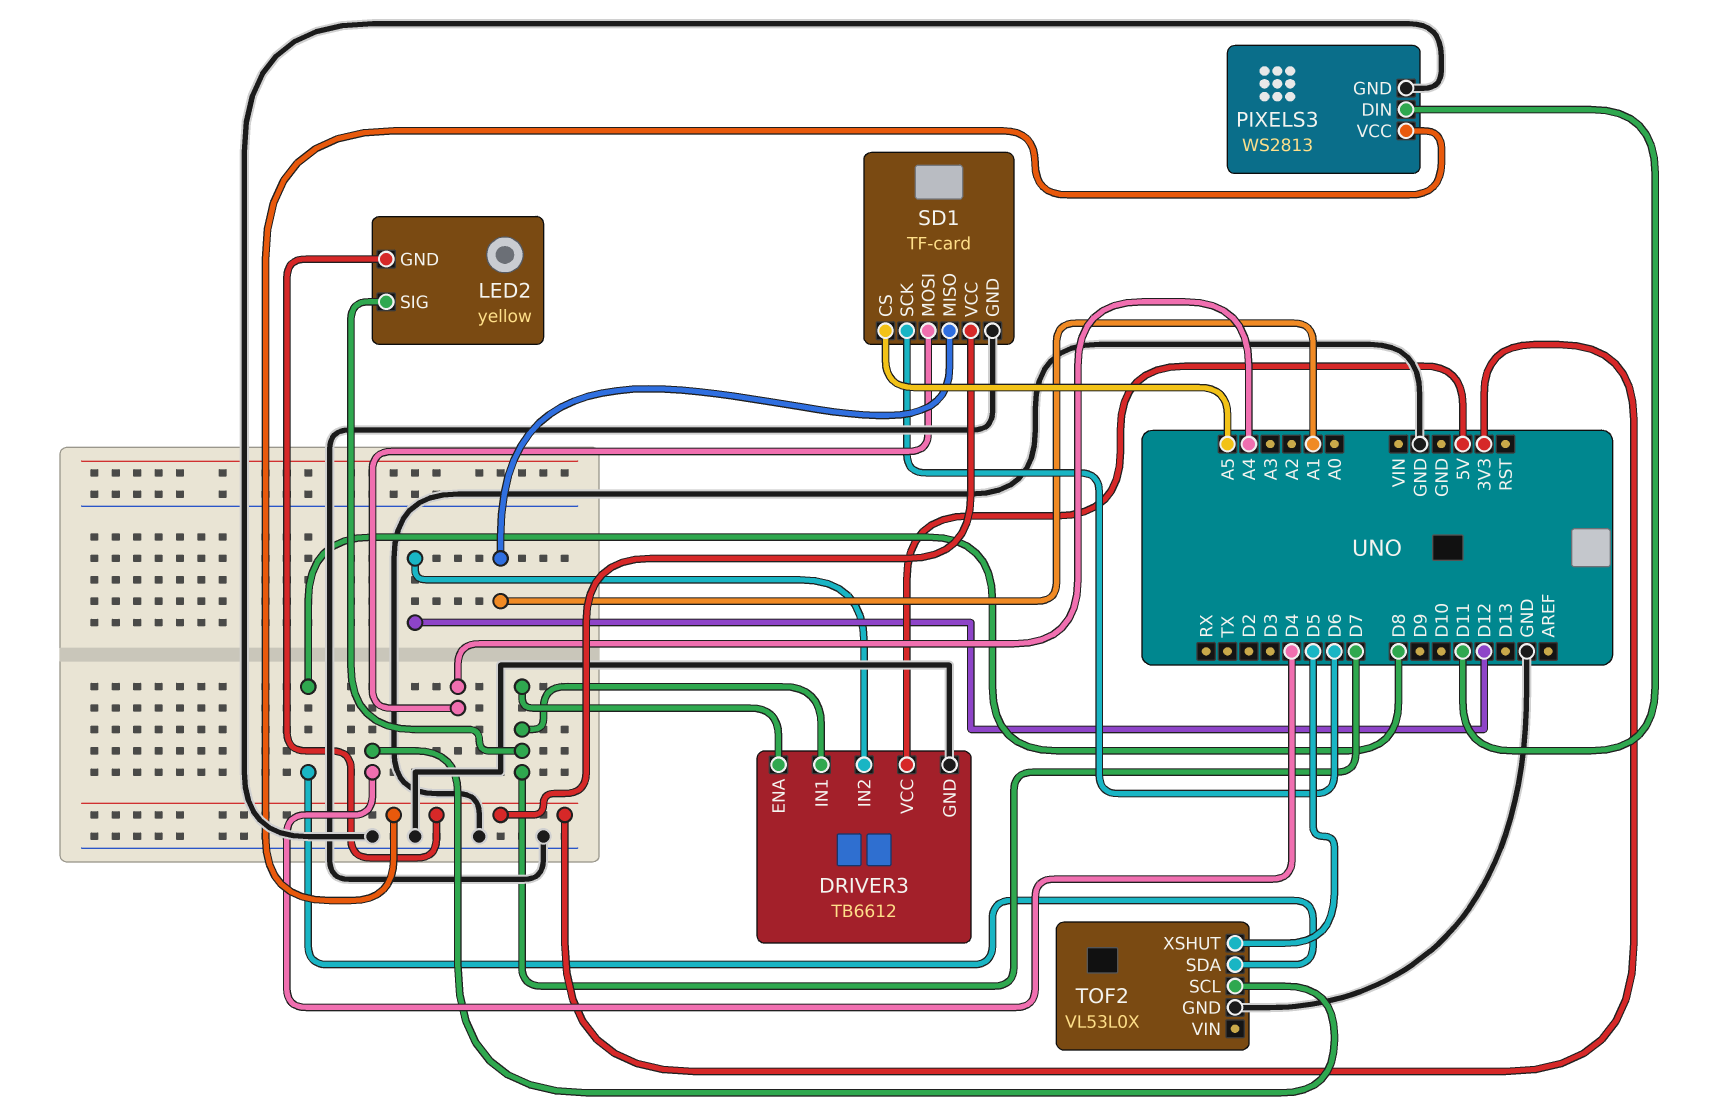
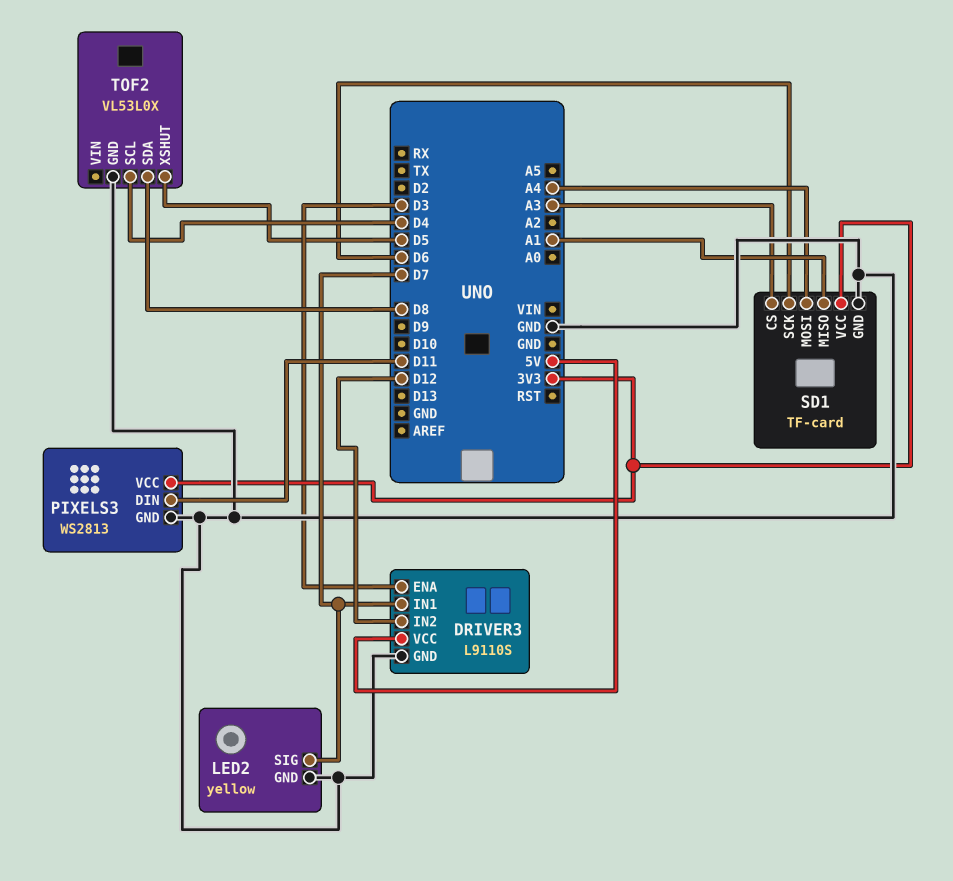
DRIVER3: TB6612 -> L9110S
DRIVER3 pin ENA: D7 -> D3
LED2 pin GND: 3V3 -> GND
SD1 pin CS: A5 -> A3

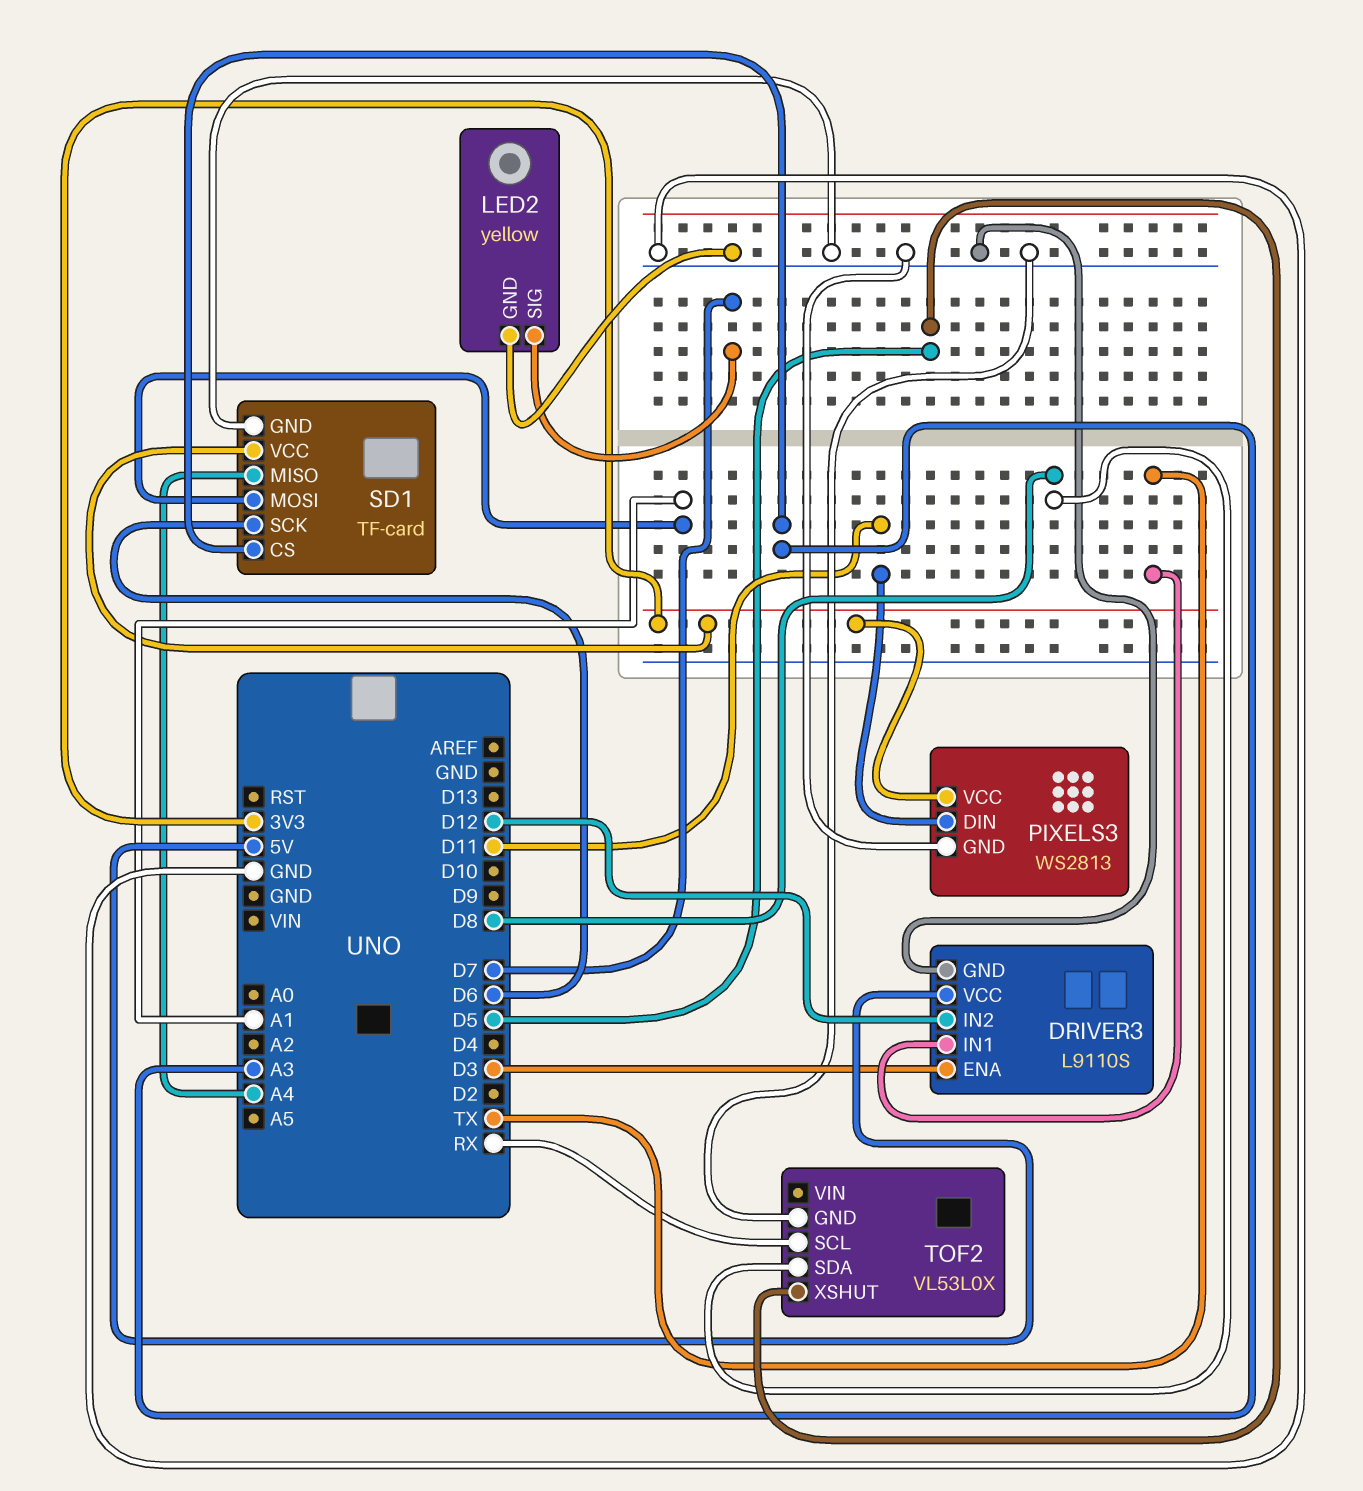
DRIVER3 pin IN1: D7 -> TX
SD1 pin MISO: A1 -> A4
SD1 pin MOSI: A4 -> A1
TOF2 pin SCL: D4 -> RX

